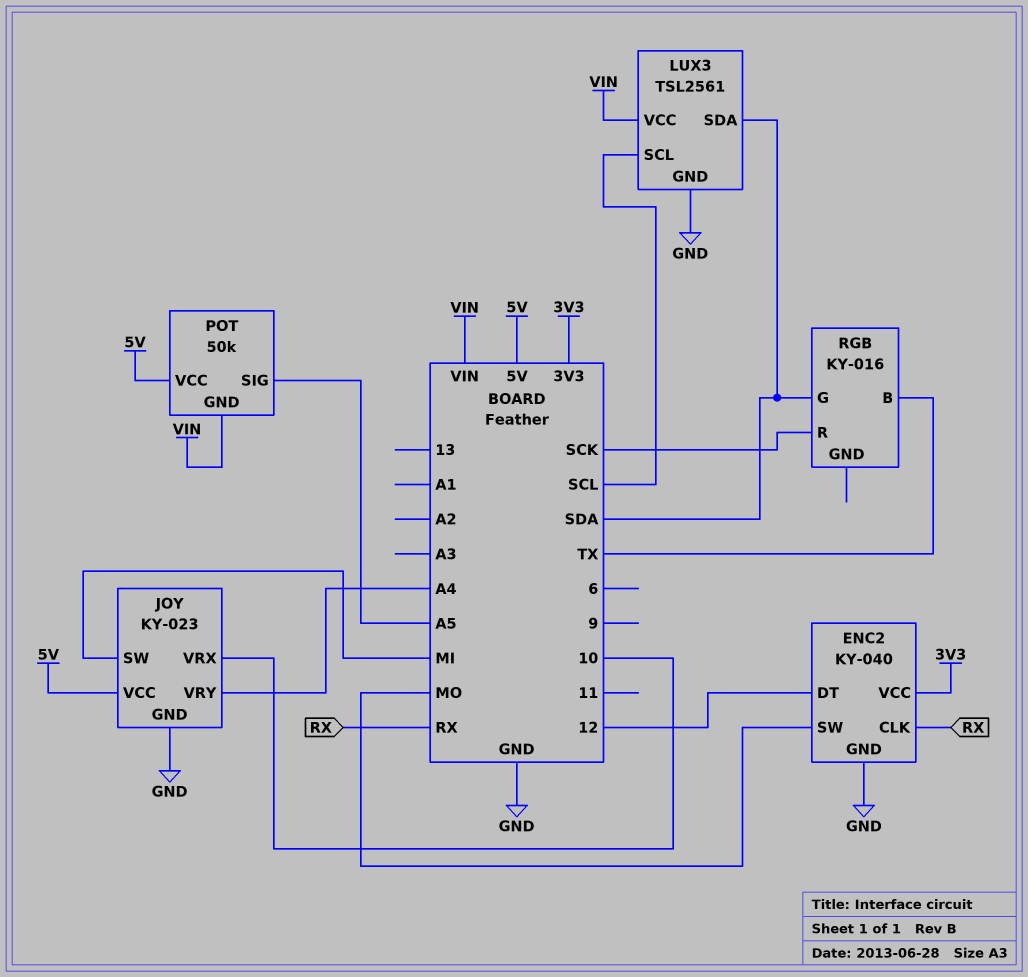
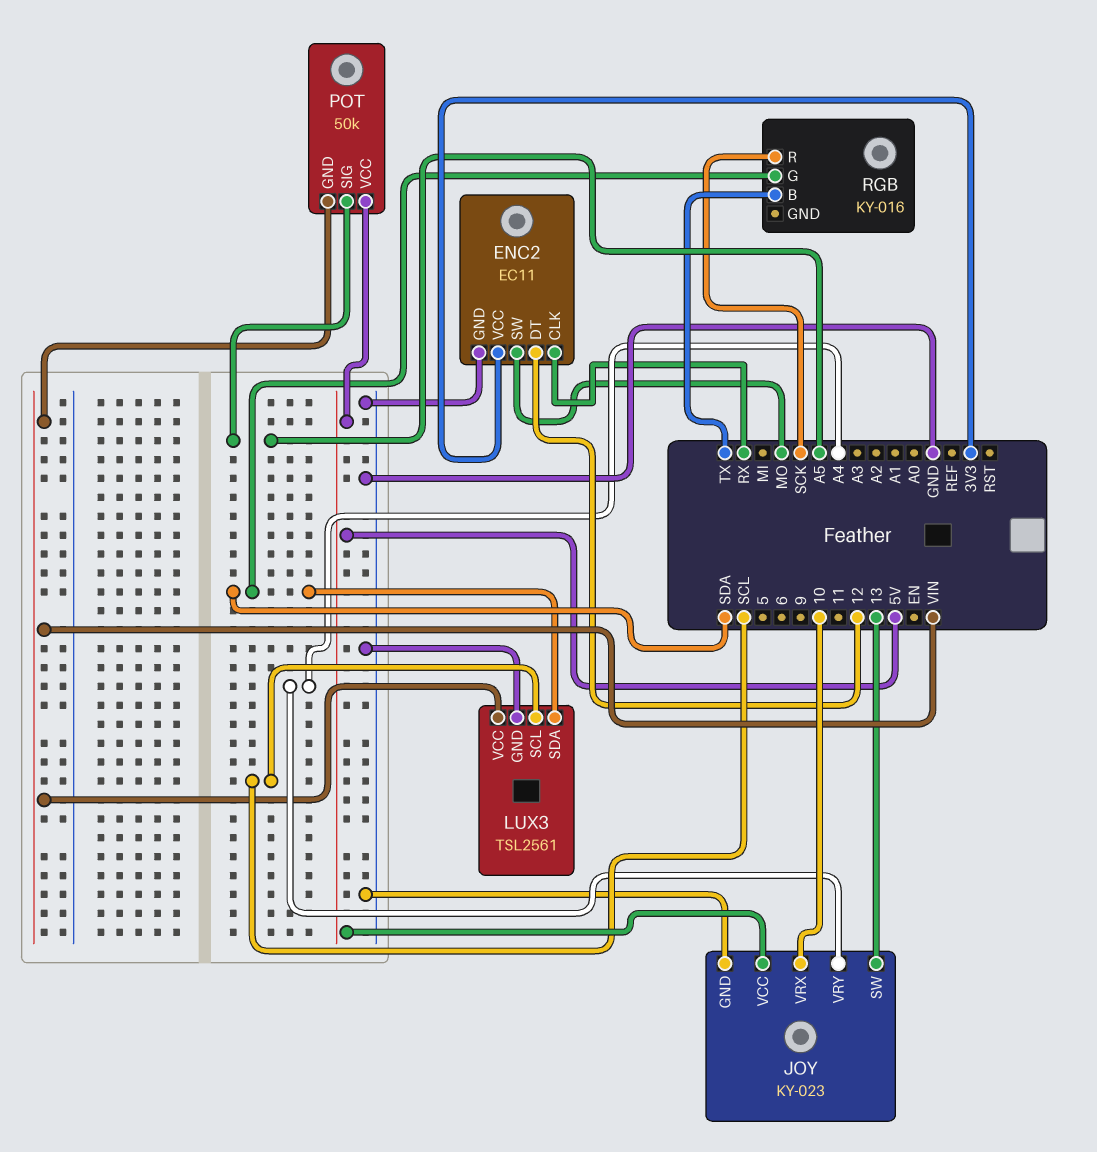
ENC2: KY-040 -> EC11
JOY pin SW: MI -> 13

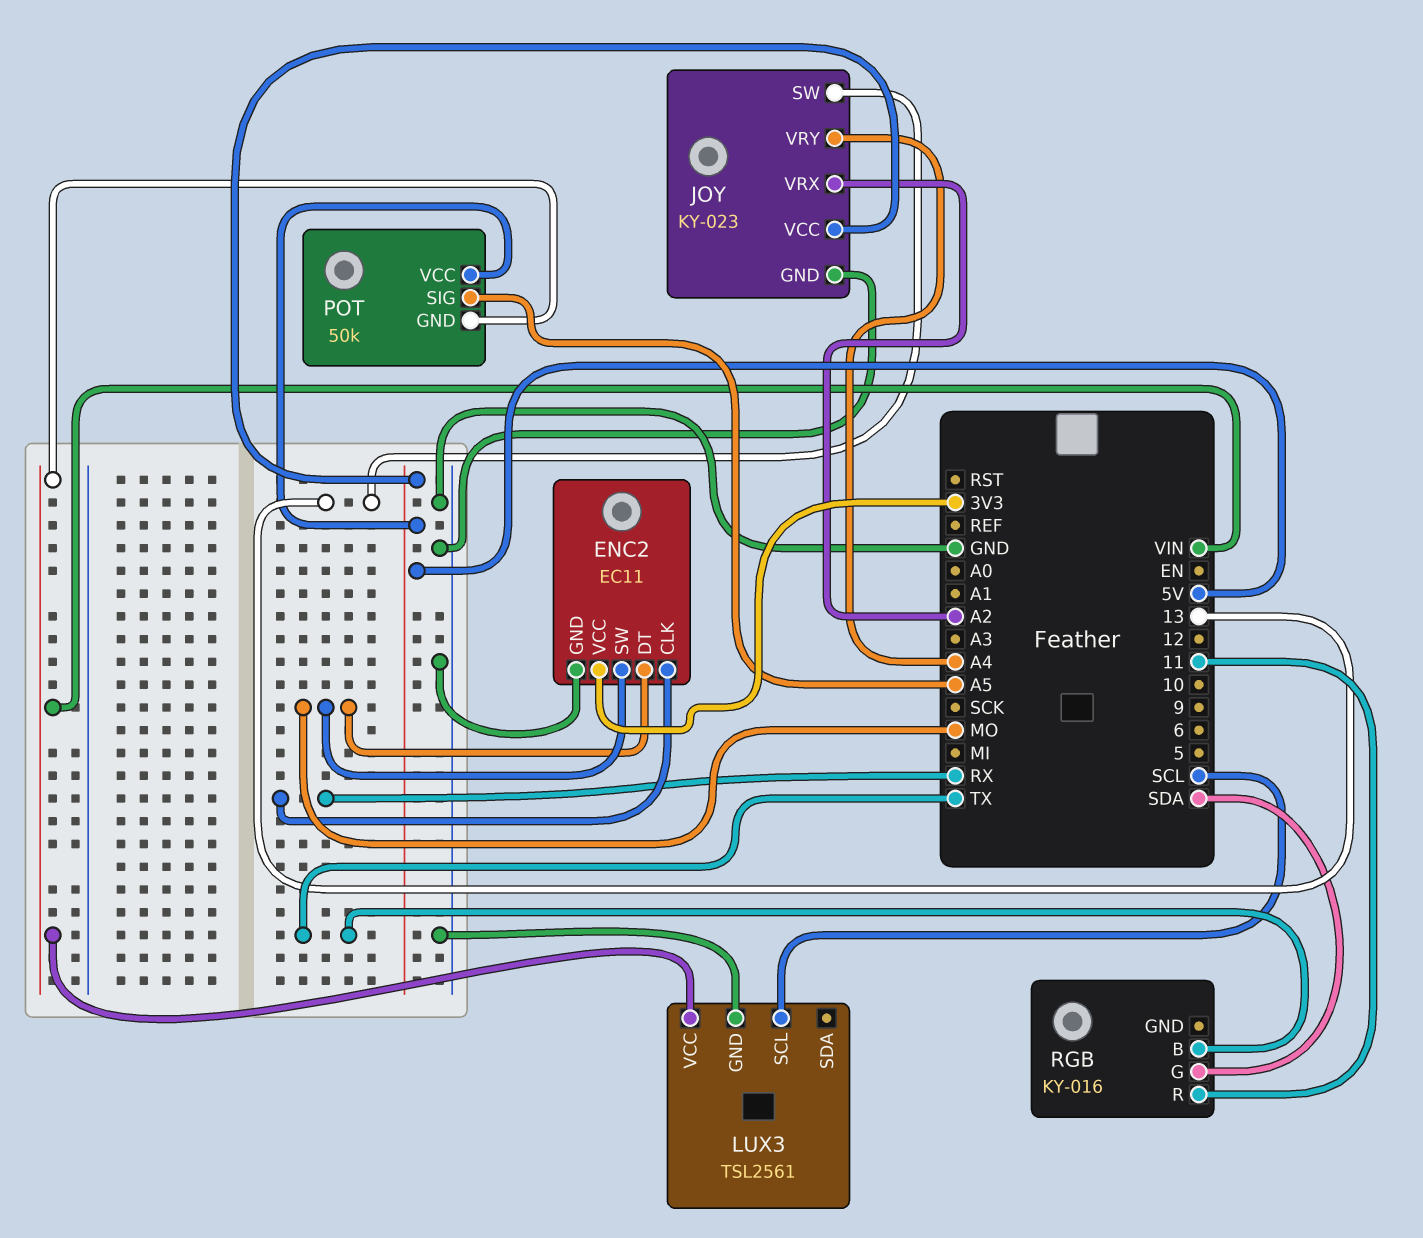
ENC2 pin DT: 12 -> MO
JOY pin VRX: 10 -> A2
LUX3 pin SDA: SDA -> none
RGB pin R: SCK -> 11

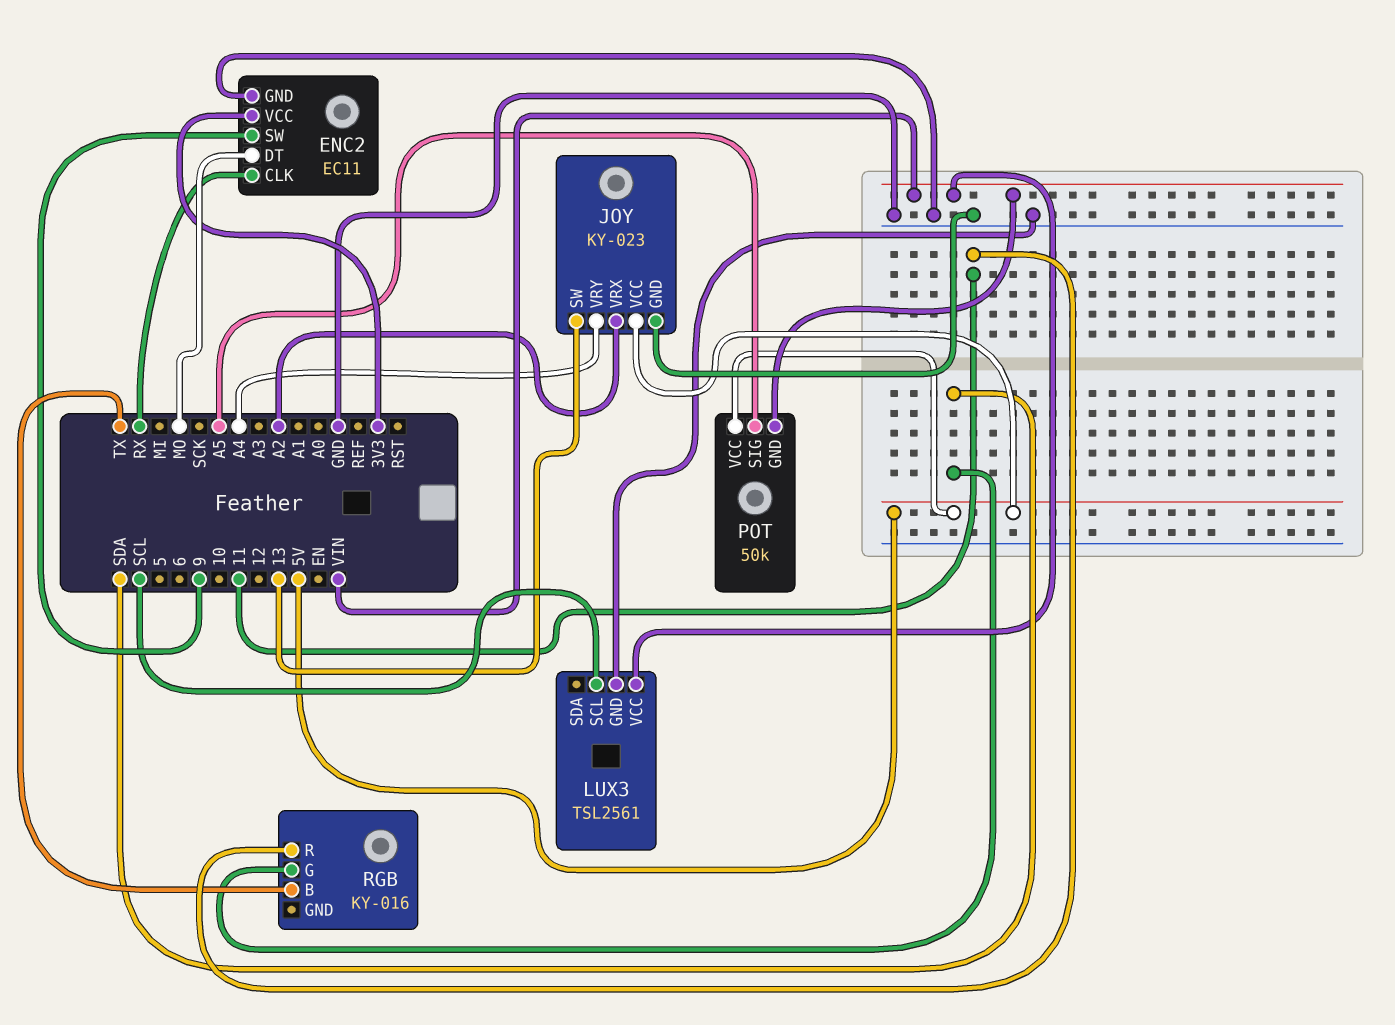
ENC2 pin SW: MO -> 9

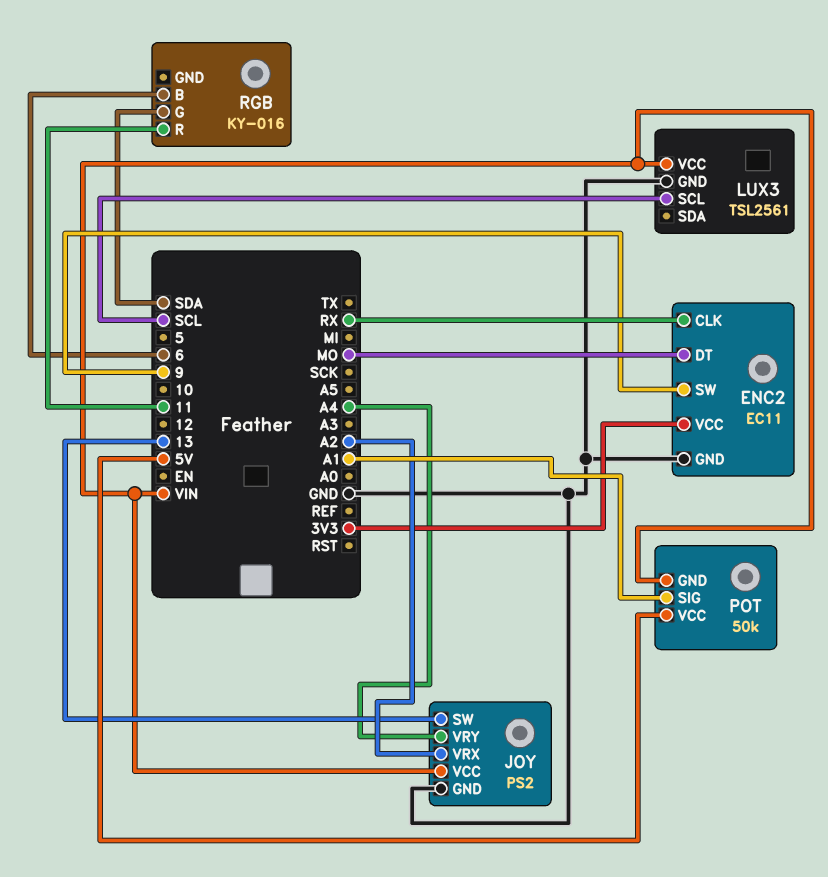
JOY: KY-023 -> PS2
JOY pin VCC: 5V -> VIN
POT pin SIG: A5 -> A1
RGB pin B: TX -> 6

